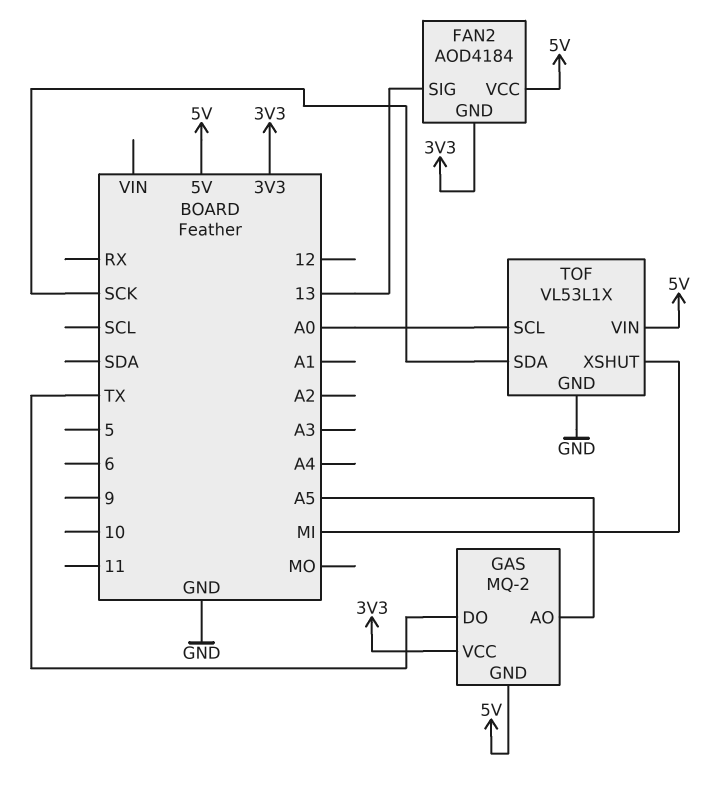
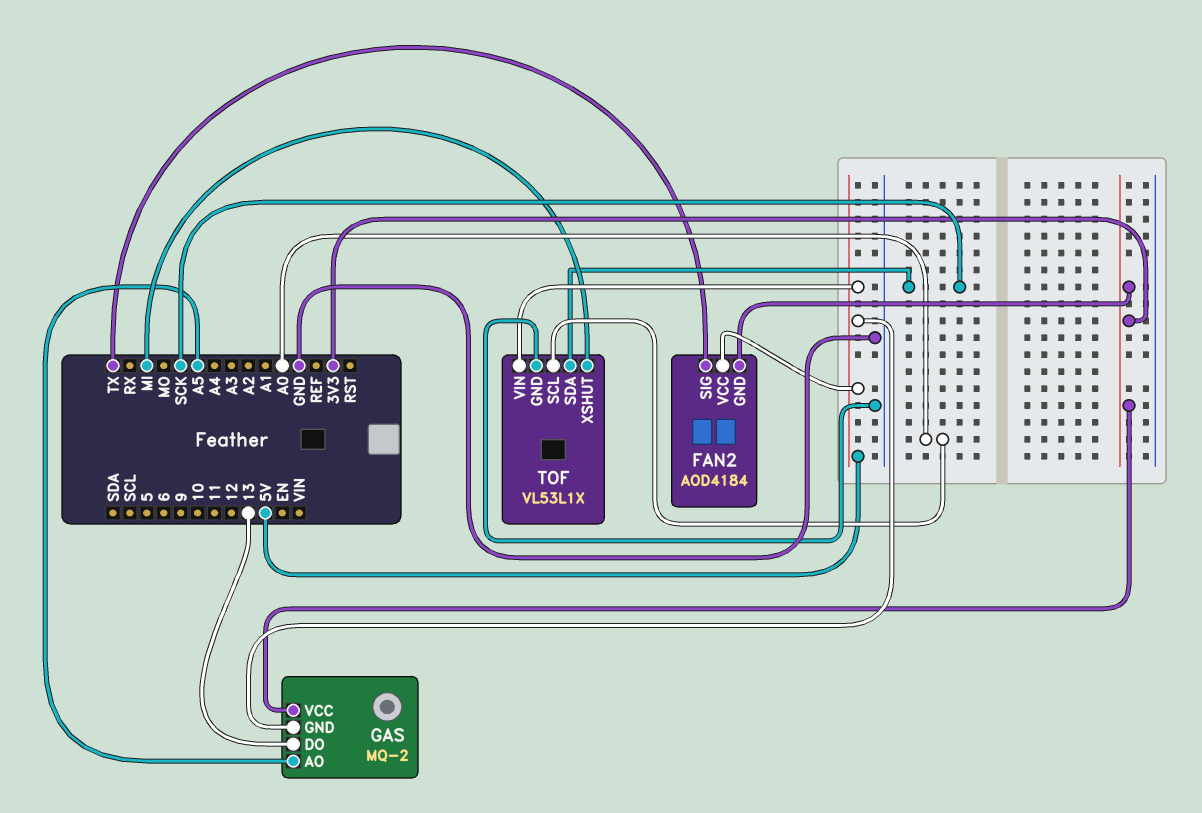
FAN2 pin SIG: 13 -> TX
GAS pin DO: TX -> 13

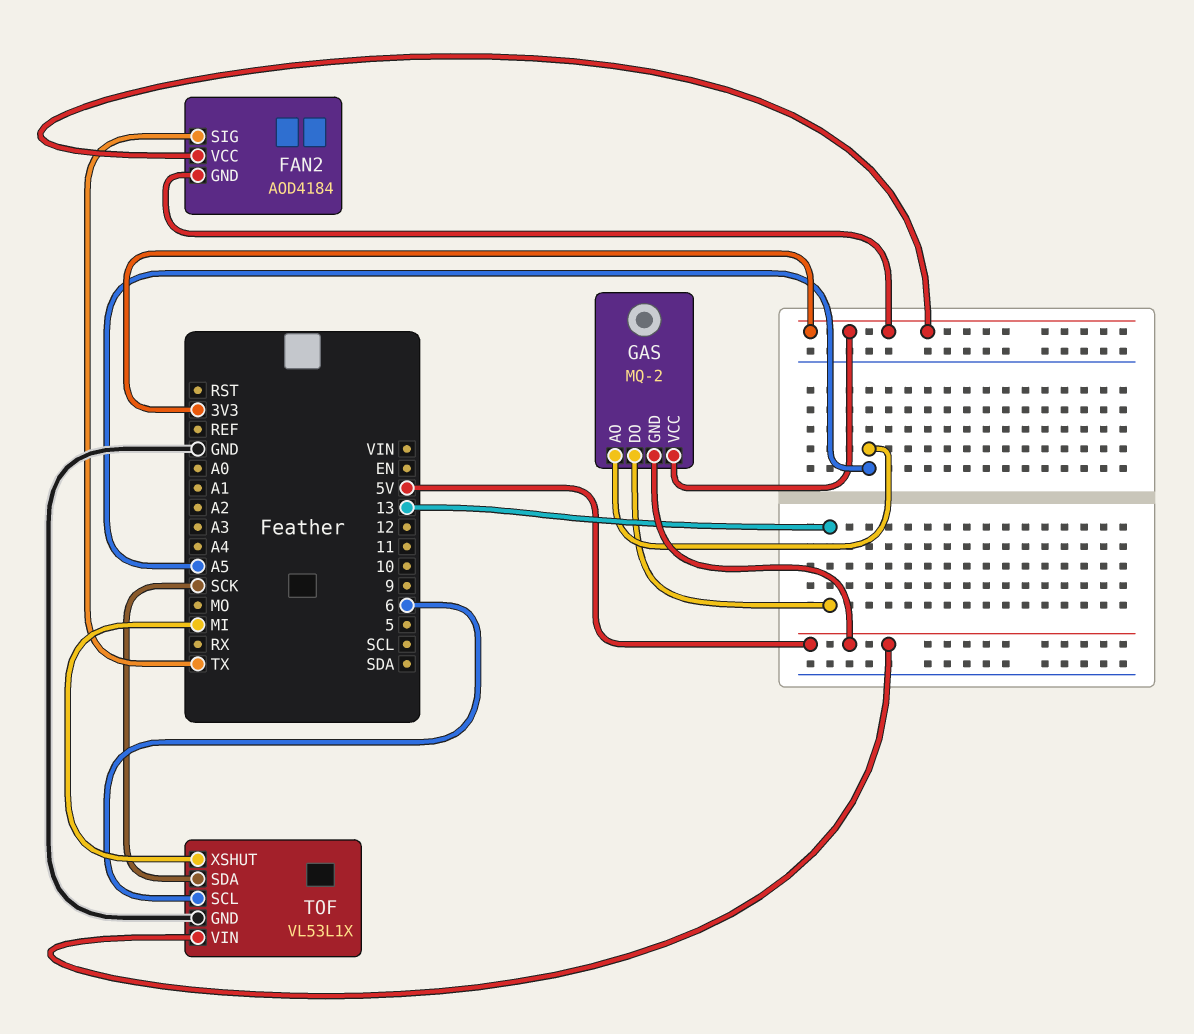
FAN2 pin VCC: 5V -> 3V3
TOF pin SCL: A0 -> 6

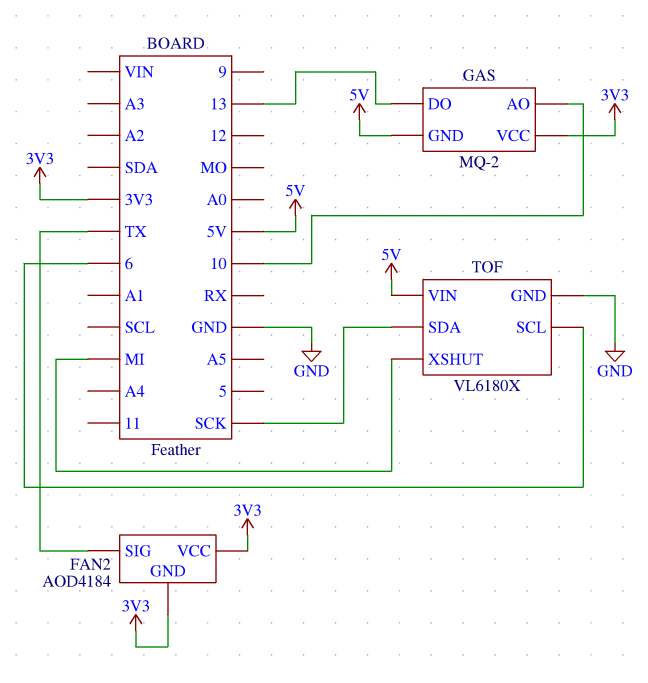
GAS pin AO: A5 -> 10
TOF: VL53L1X -> VL6180X

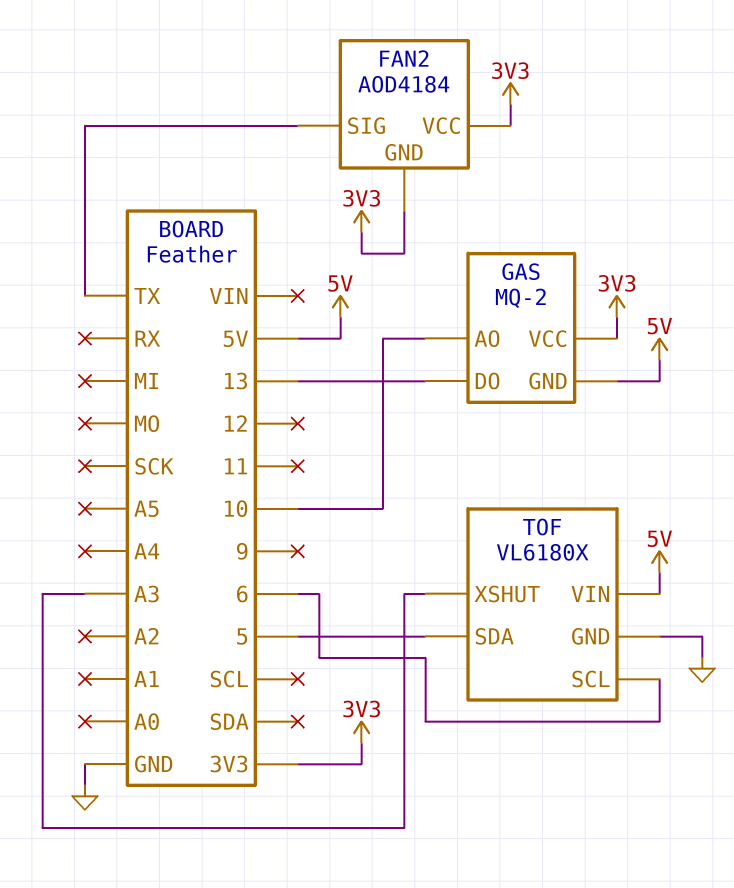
TOF pin SDA: SCK -> 5
TOF pin XSHUT: MI -> A3

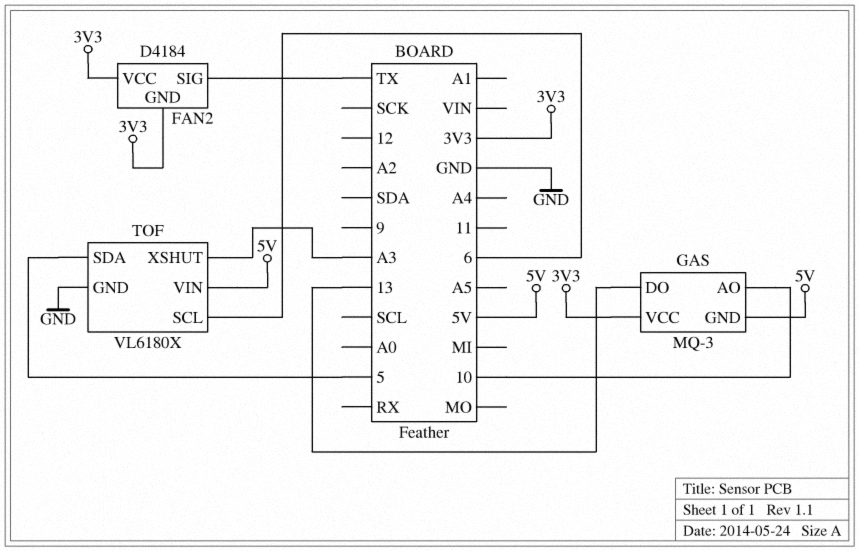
FAN2: AOD4184 -> D4184
GAS: MQ-2 -> MQ-3

